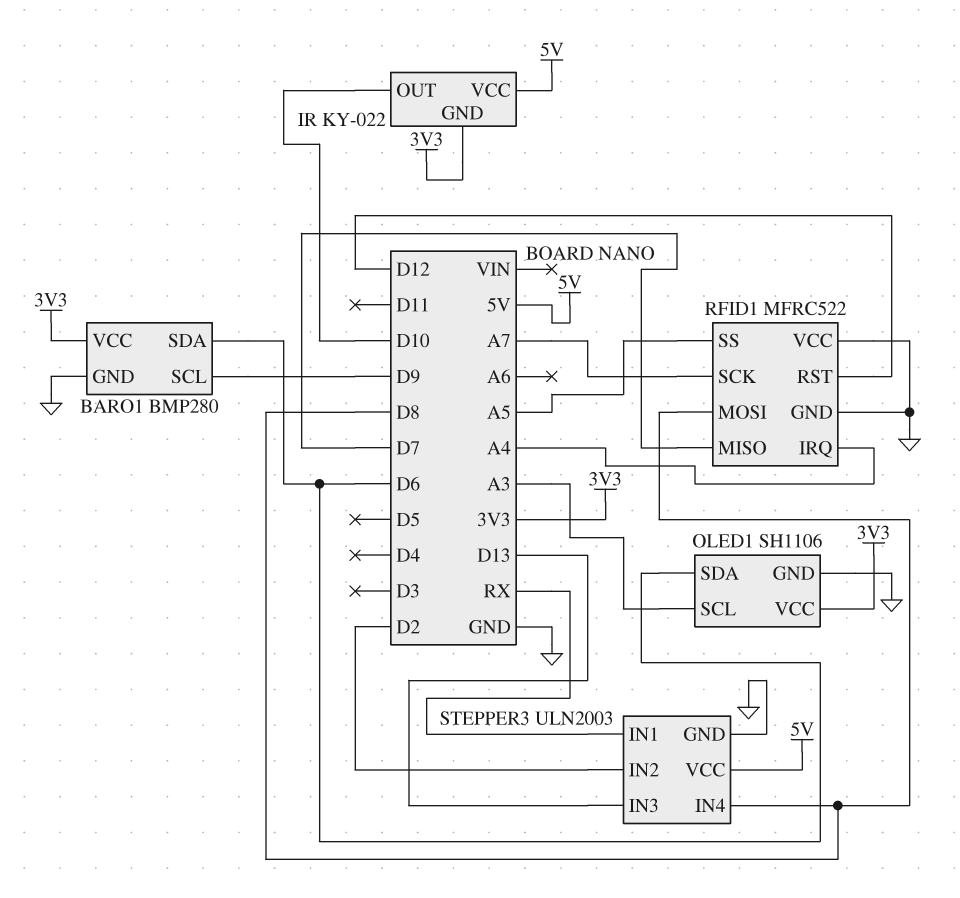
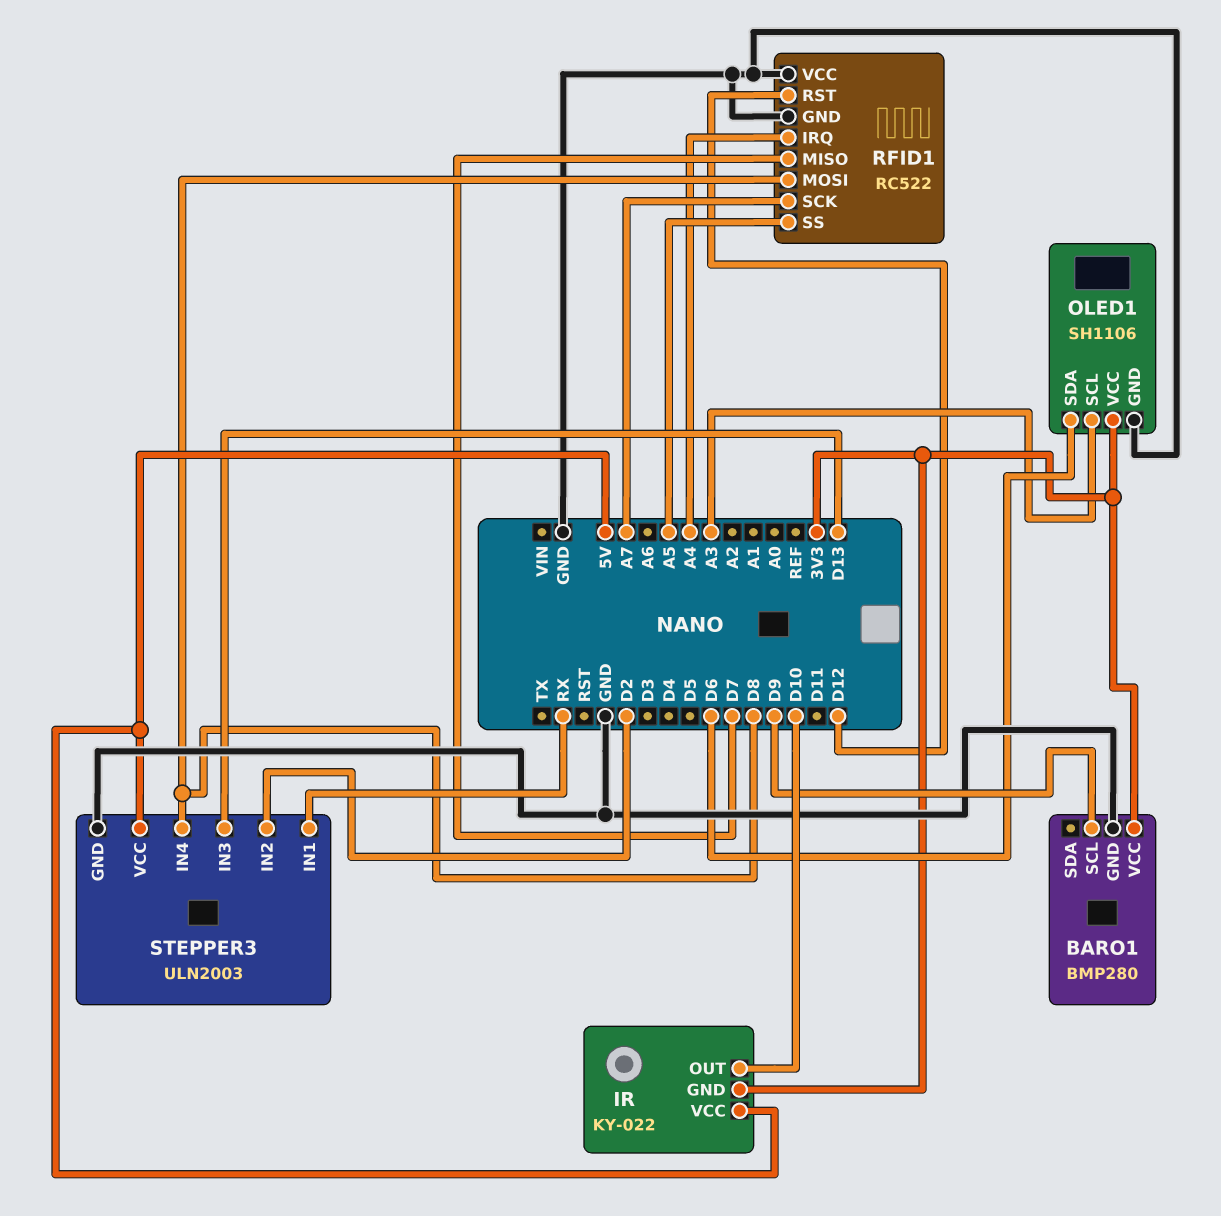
BARO1 pin SDA: D6 -> none
RFID1: MFRC522 -> RC522

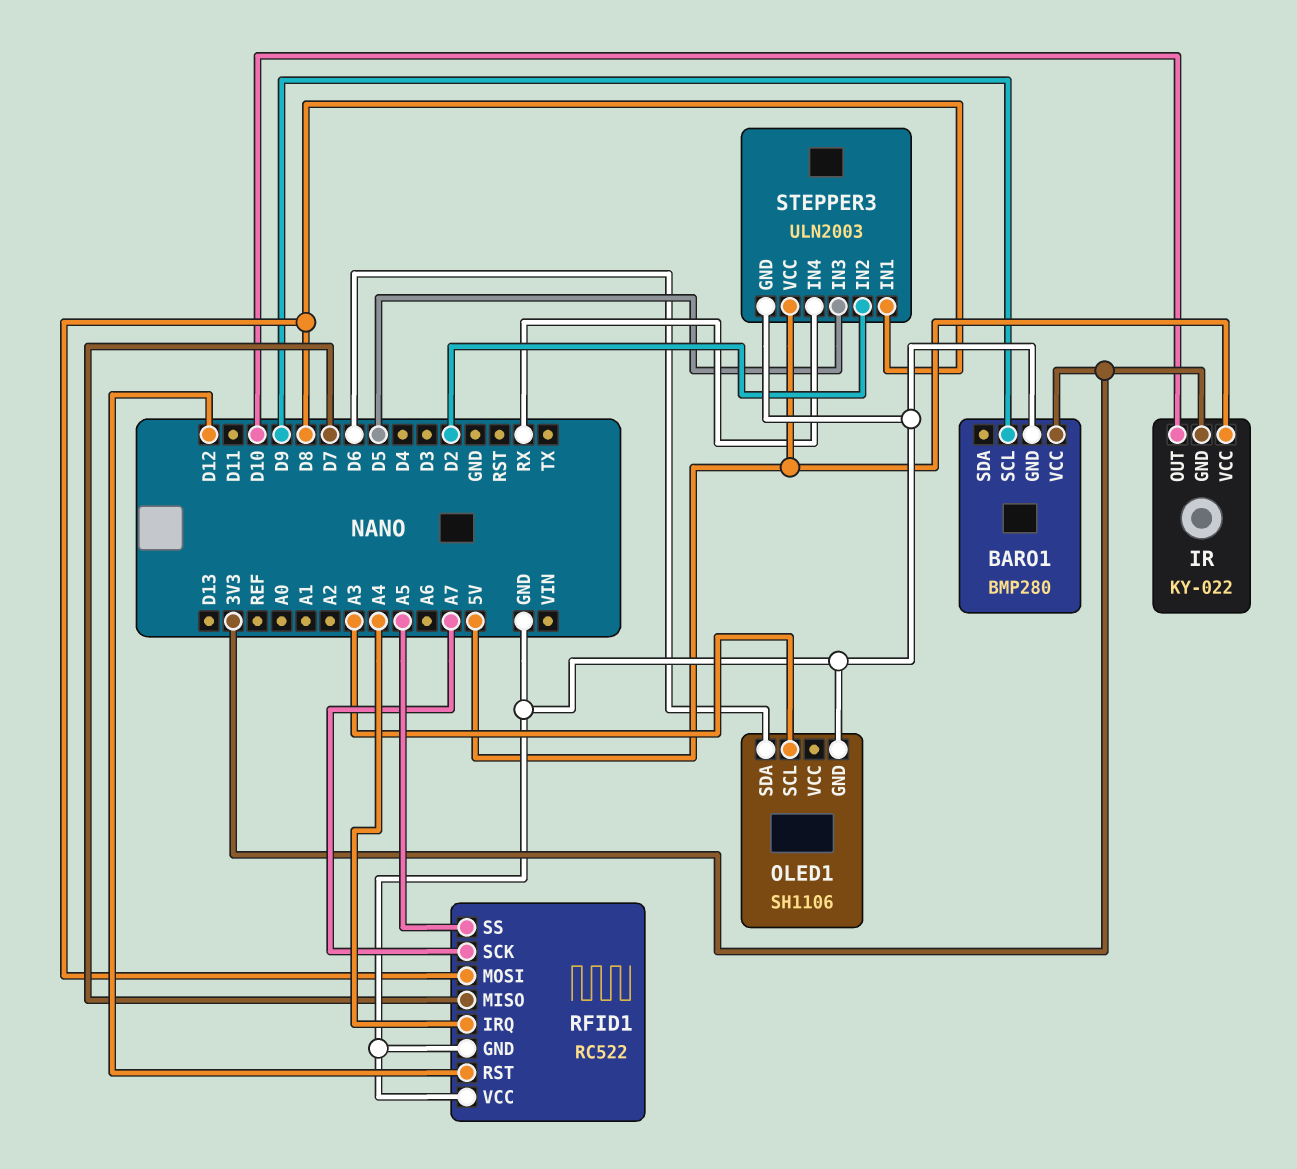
OLED1 pin VCC: 3V3 -> none
STEPPER3 pin IN1: RX -> D8
STEPPER3 pin IN3: D13 -> D5
STEPPER3 pin IN4: D8 -> RX

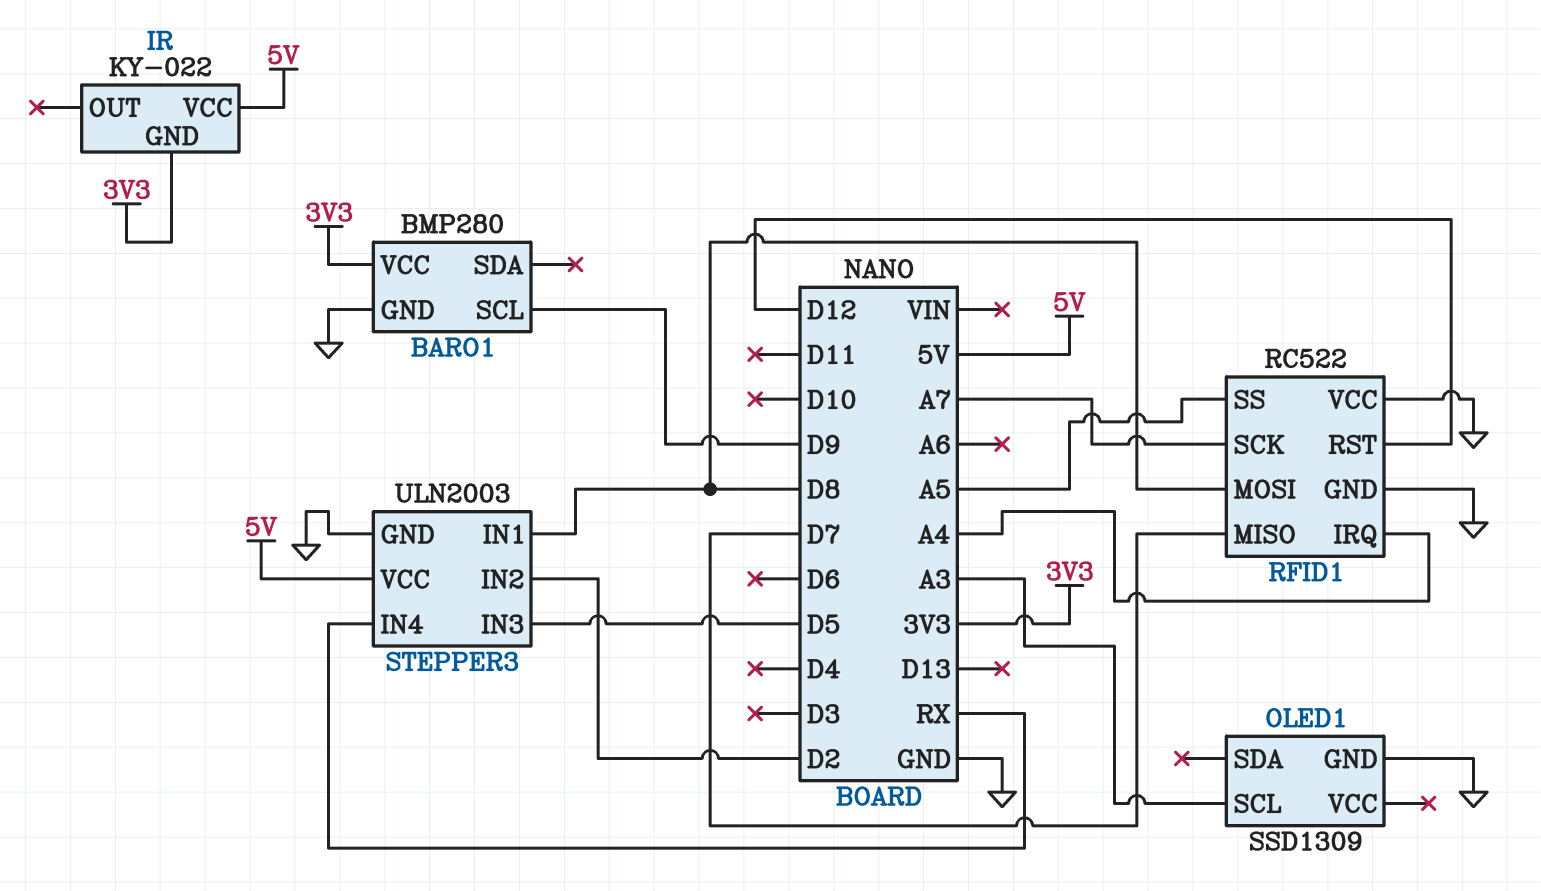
IR pin OUT: D10 -> none
OLED1: SH1106 -> SSD1309
OLED1 pin SDA: D6 -> none

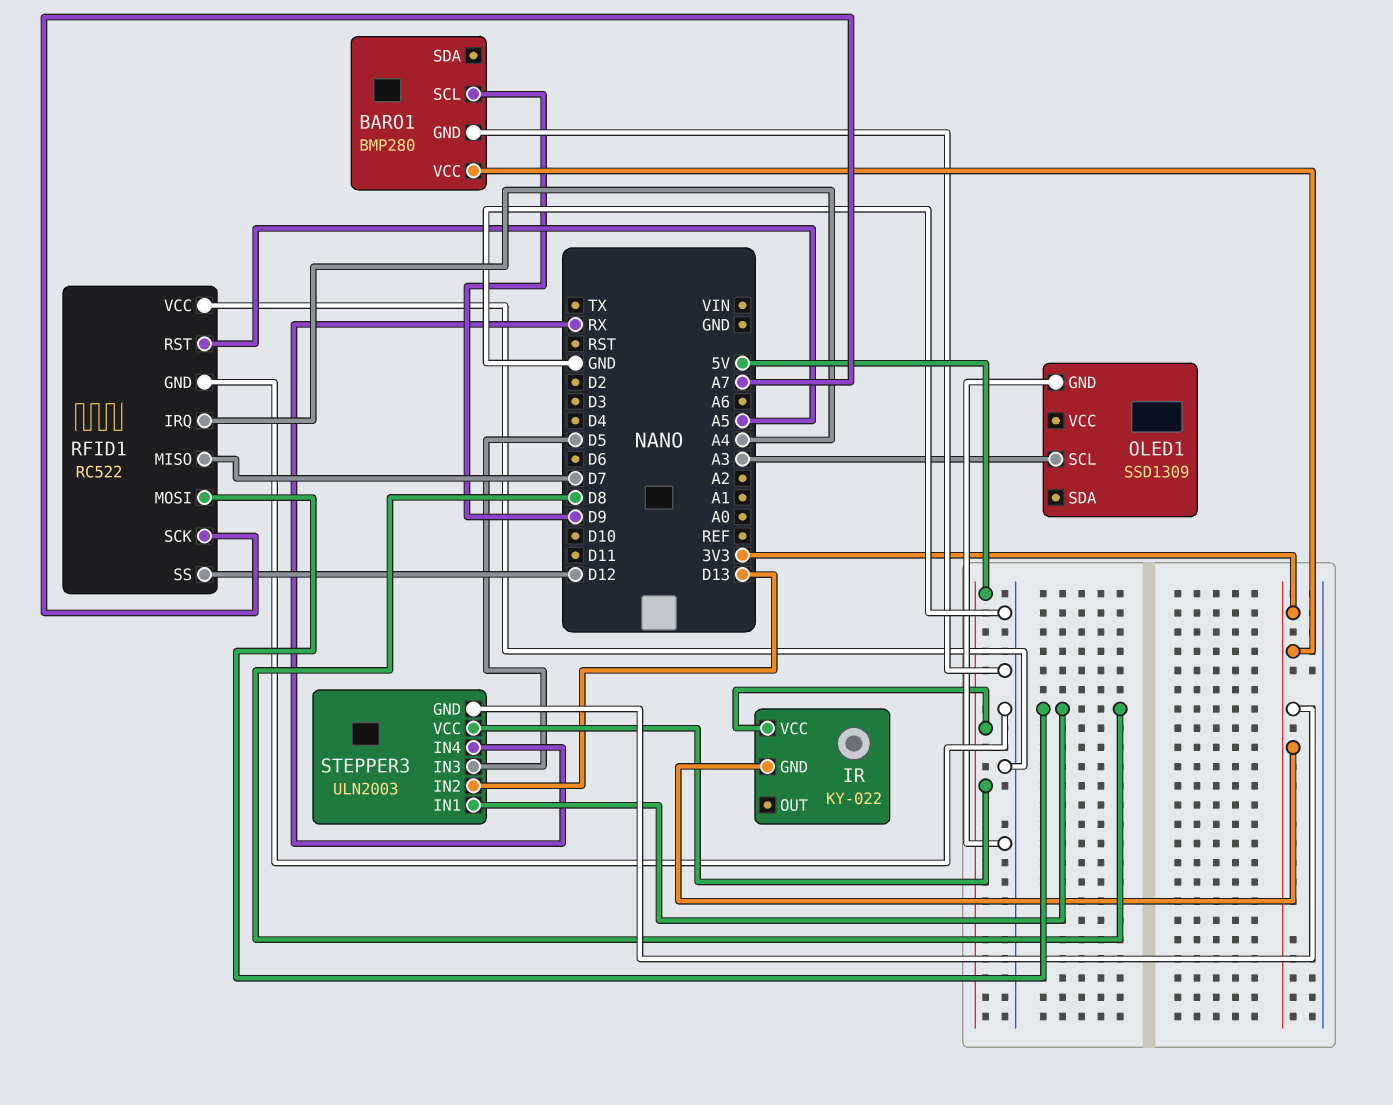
RFID1 pin RST: D12 -> A5
RFID1 pin SS: A5 -> D12
STEPPER3 pin GND: GND -> 3V3
STEPPER3 pin IN2: D2 -> D13

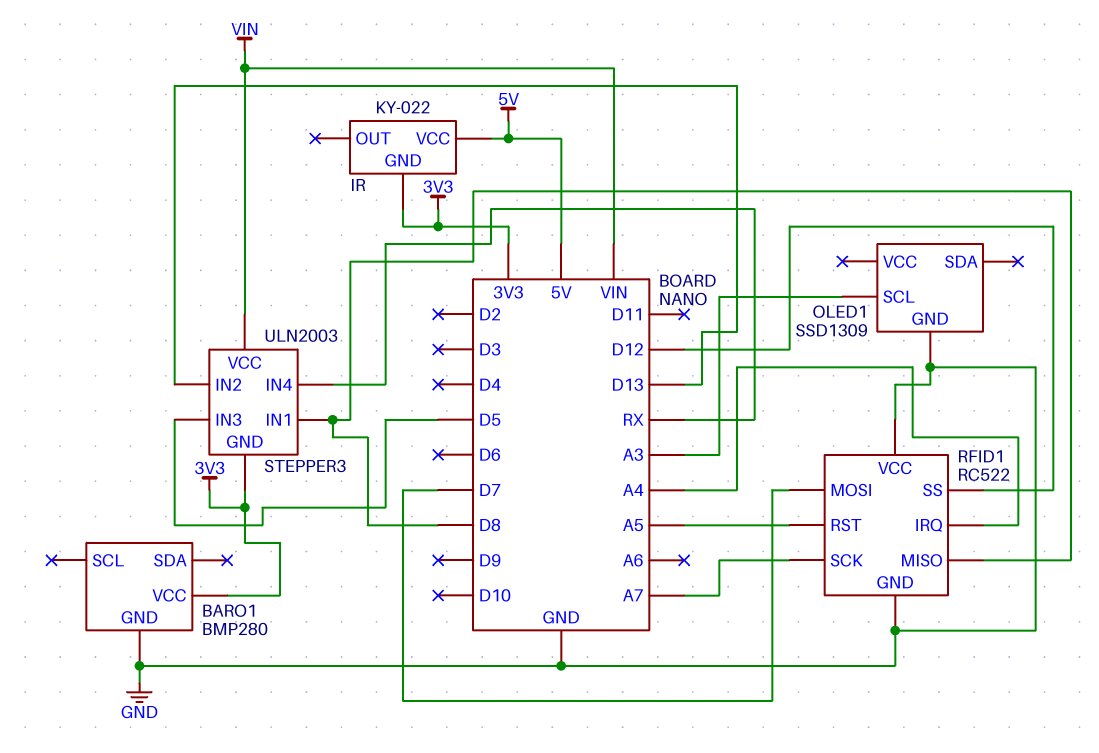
BARO1 pin SCL: D9 -> none
RFID1 pin MISO: D7 -> D8
RFID1 pin MOSI: D8 -> D7
STEPPER3 pin VCC: 5V -> VIN

